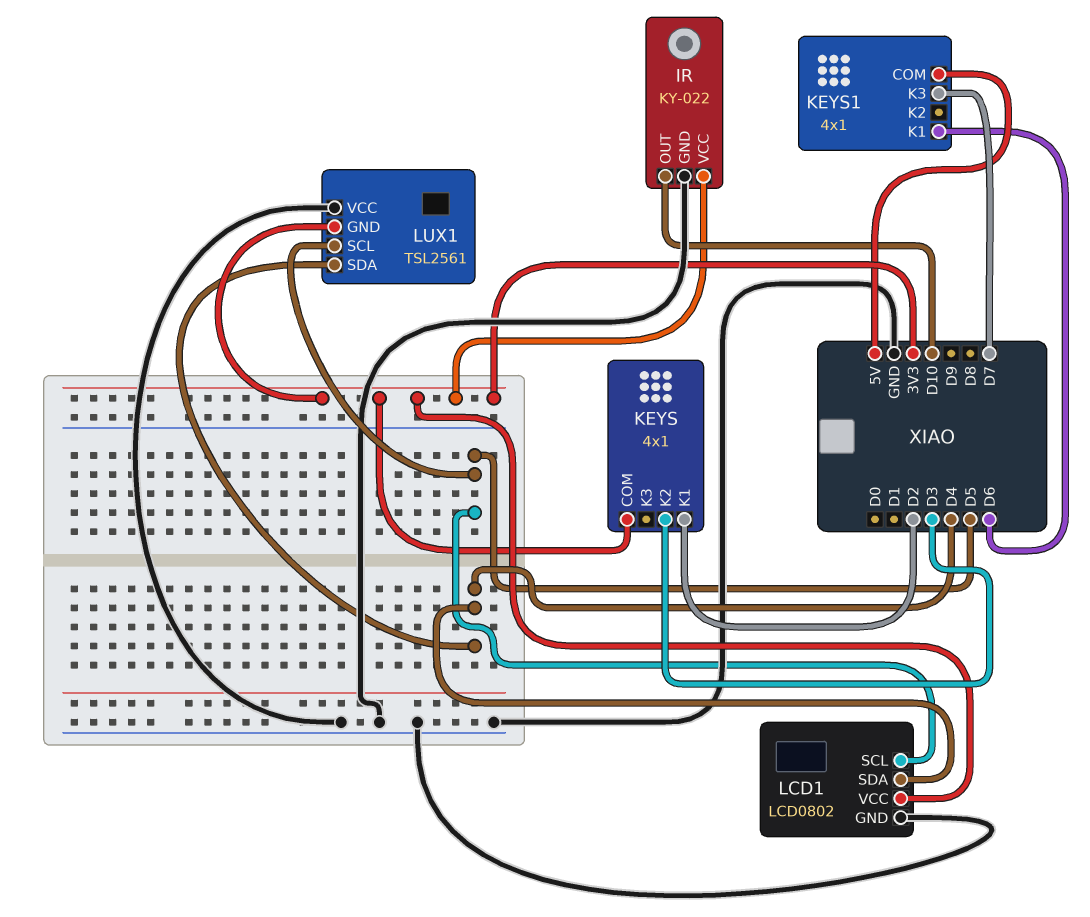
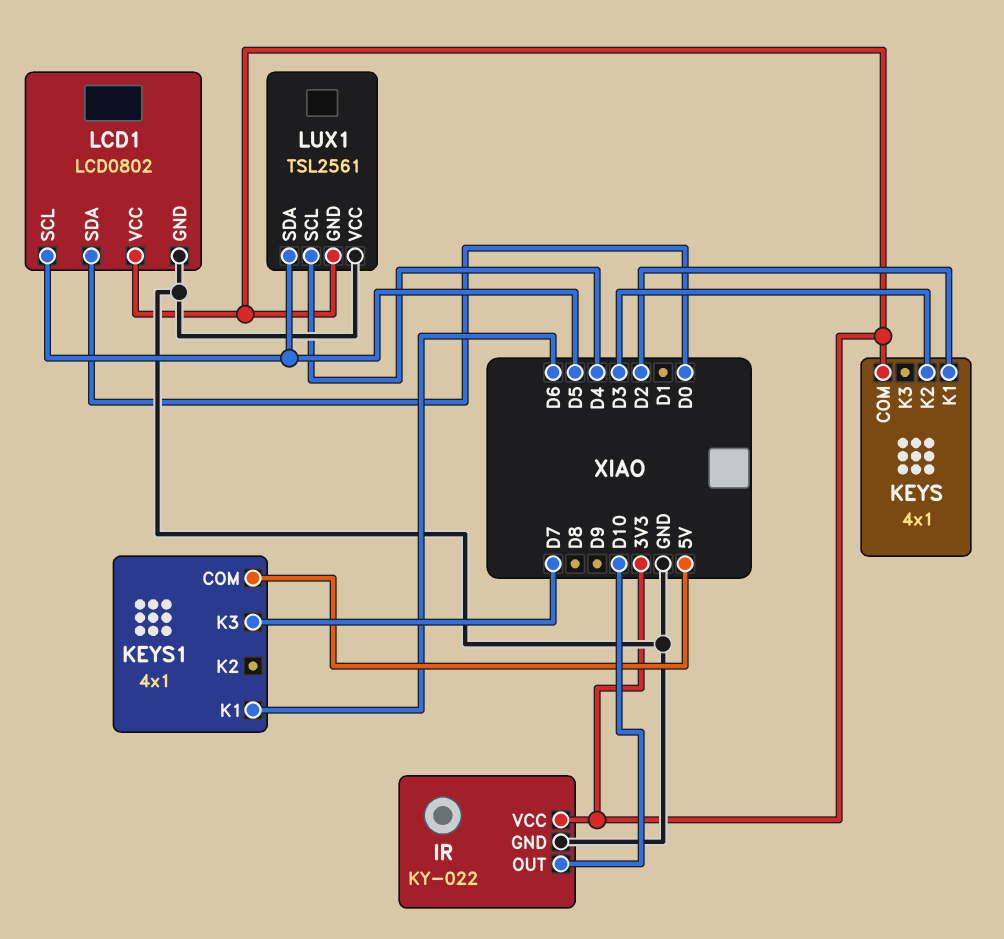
LCD1 pin SDA: D4 -> D0
LUX1 pin SCL: D5 -> D4
LUX1 pin SDA: D4 -> D5

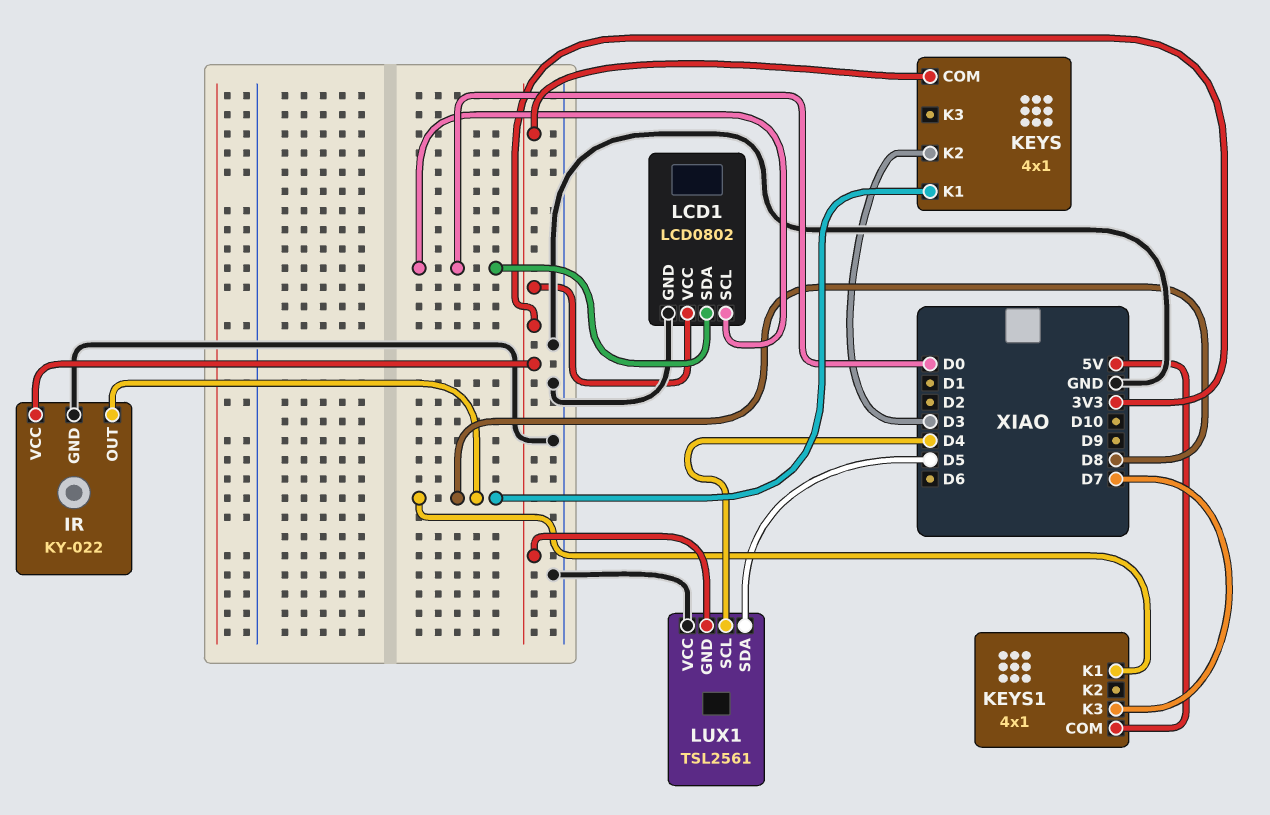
IR pin OUT: D10 -> D8
KEYS pin K1: D2 -> D8
KEYS1 pin K1: D6 -> D8
LCD1 pin SCL: D5 -> D0

